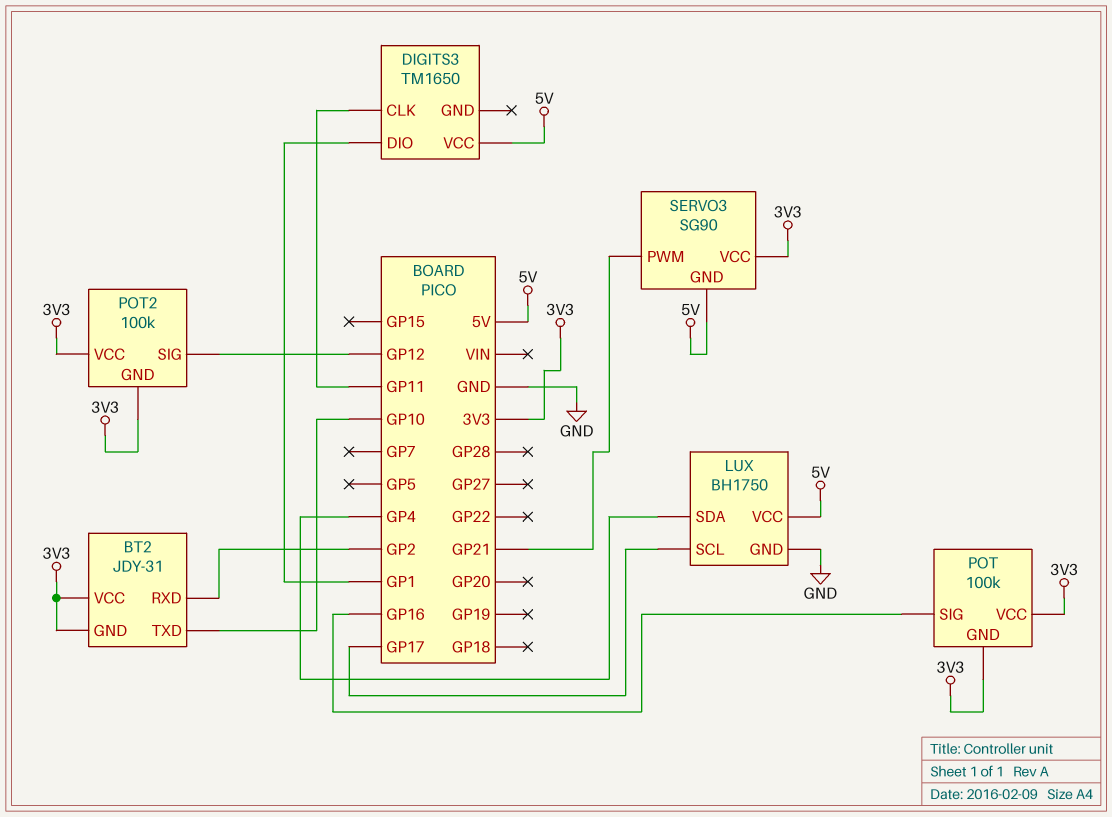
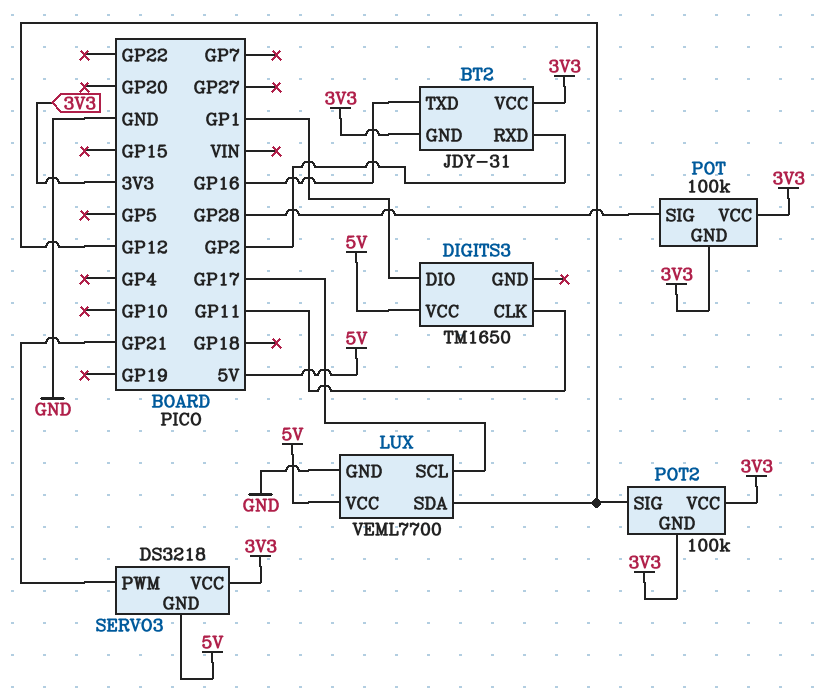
BT2 pin TXD: GP10 -> GP16
LUX: BH1750 -> VEML7700
LUX pin SDA: GP4 -> GP12
POT pin SIG: GP16 -> GP28
SERVO3: SG90 -> DS3218

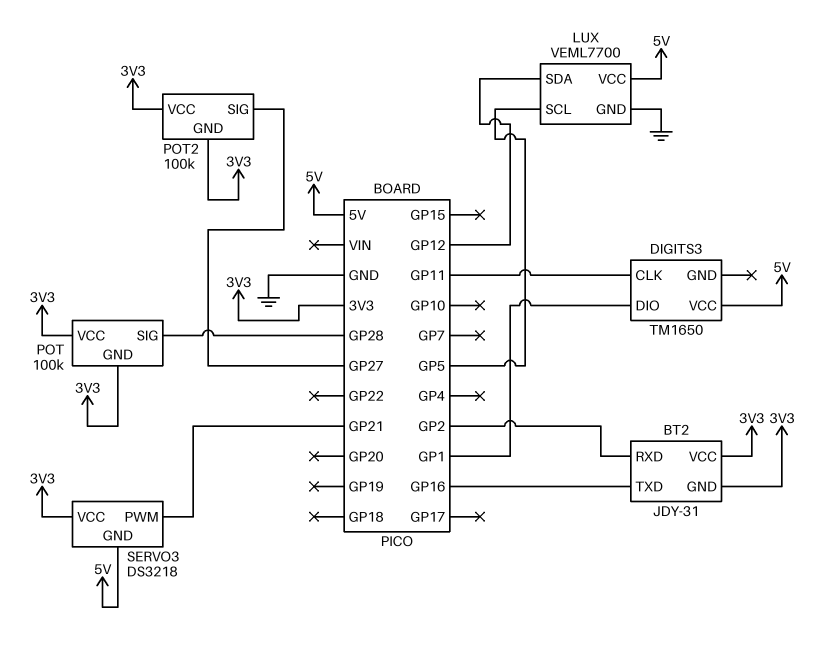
LUX pin SCL: GP17 -> GP5
POT2 pin SIG: GP12 -> GP27

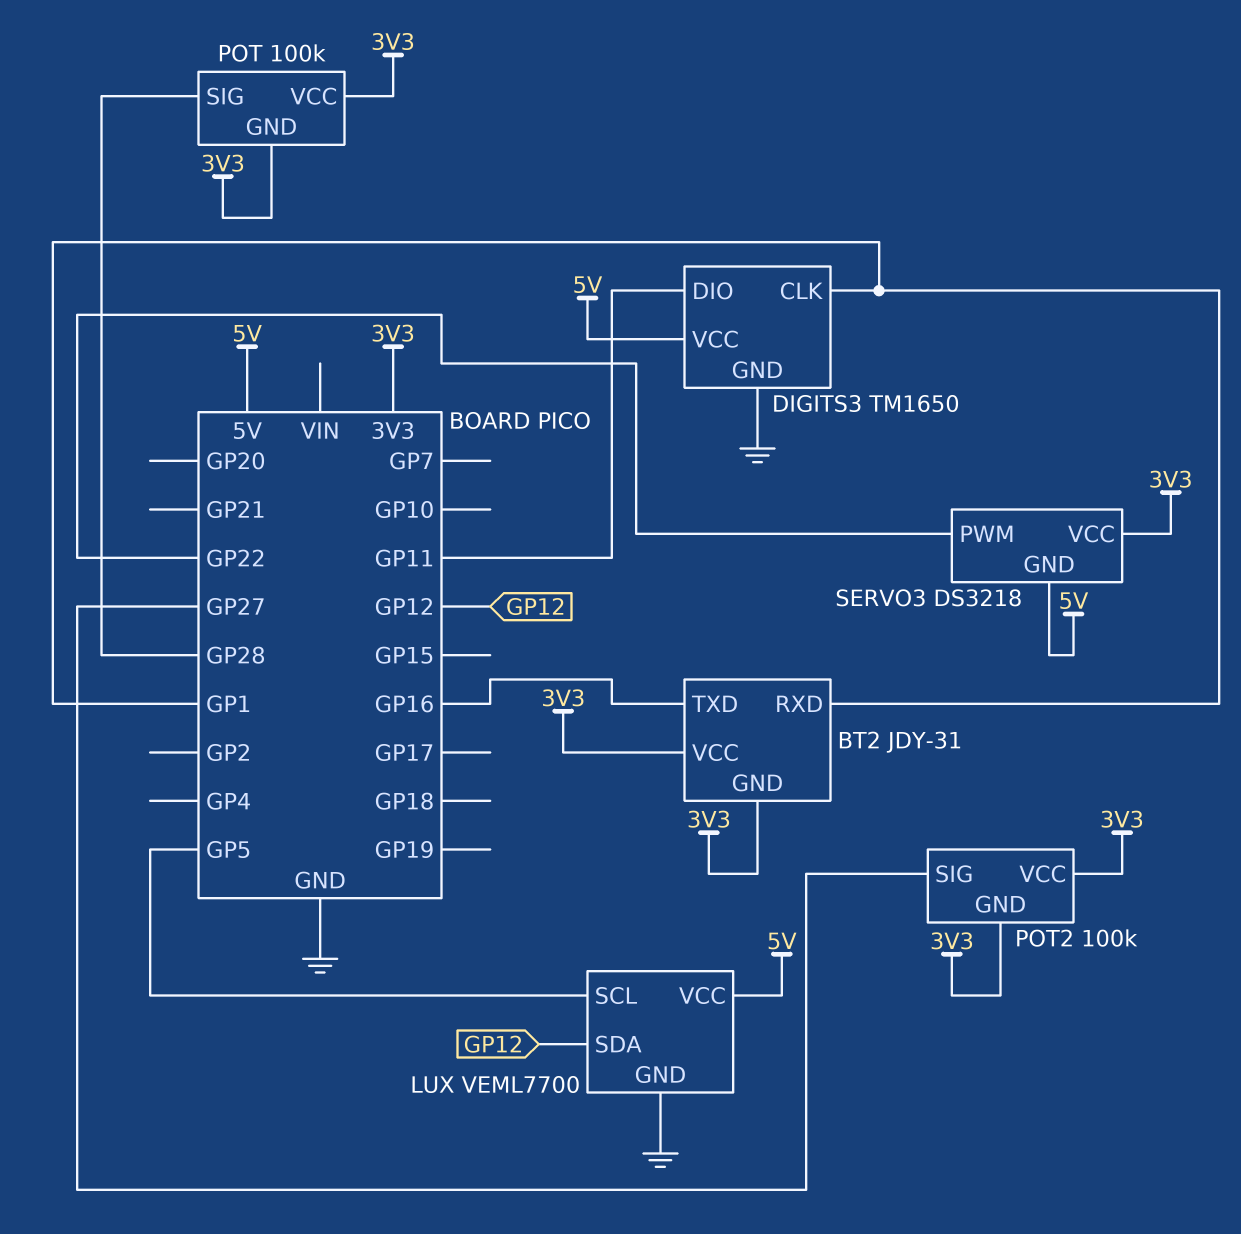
BT2 pin RXD: GP2 -> GP1
DIGITS3 pin CLK: GP11 -> GP1
DIGITS3 pin DIO: GP1 -> GP11
DIGITS3 pin GND: none -> GND
SERVO3 pin PWM: GP21 -> GP22

